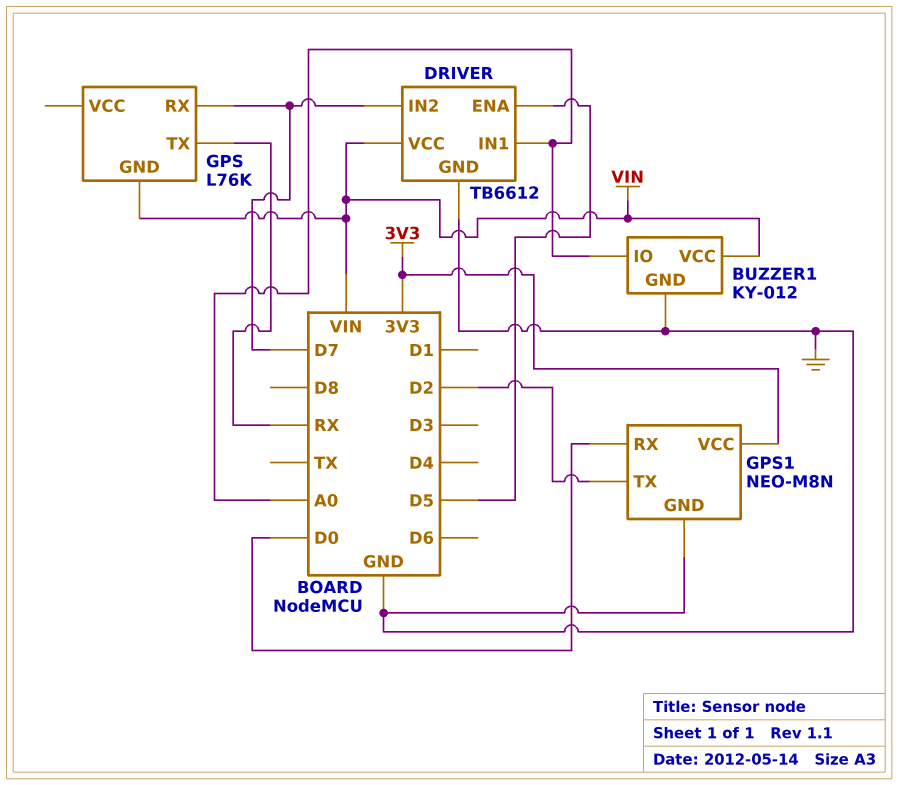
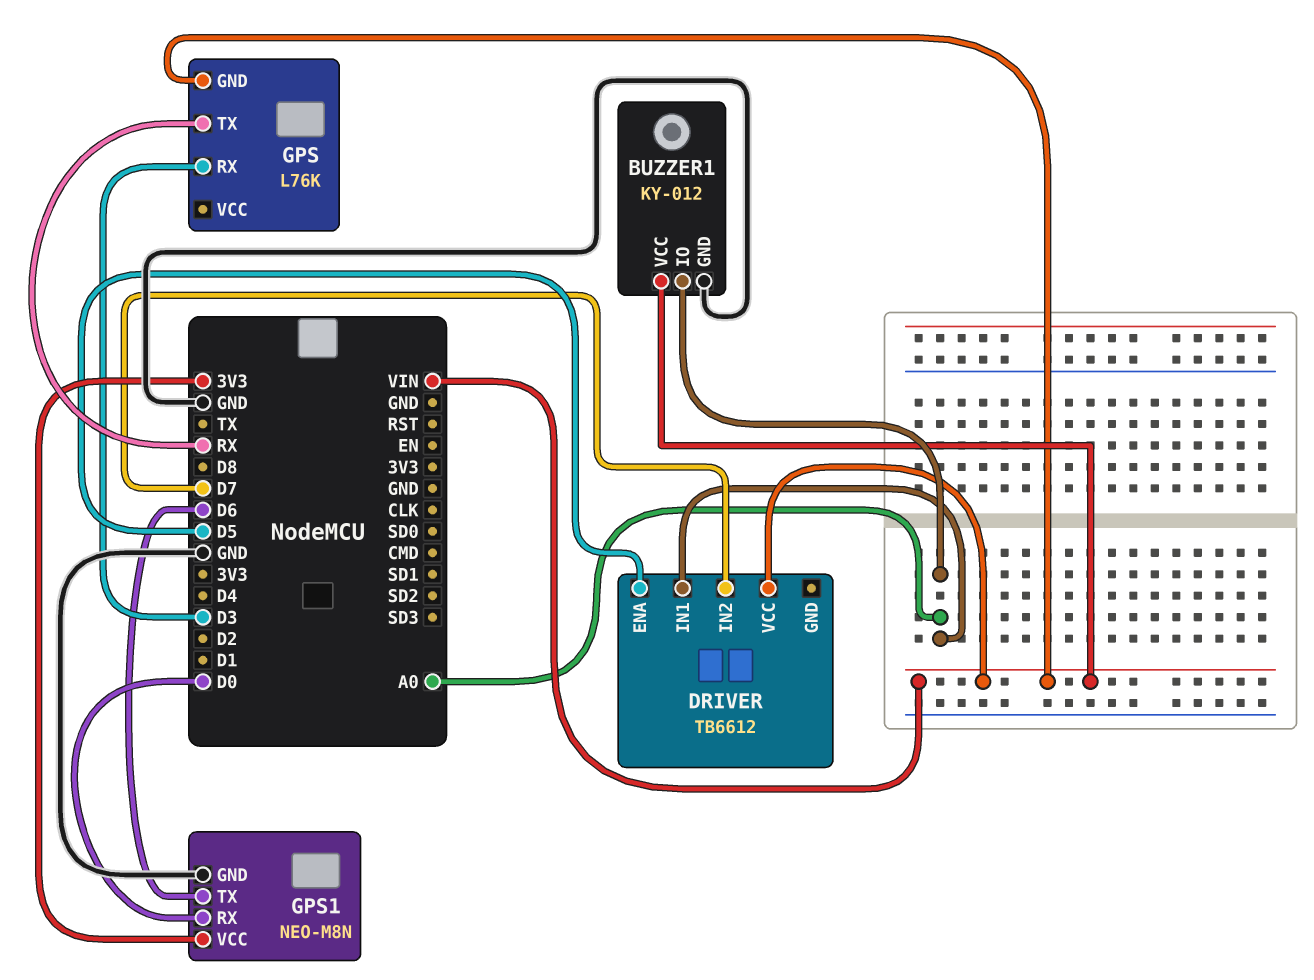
DRIVER pin GND: GND -> none
GPS pin RX: D7 -> D3
GPS1 pin TX: D2 -> D6

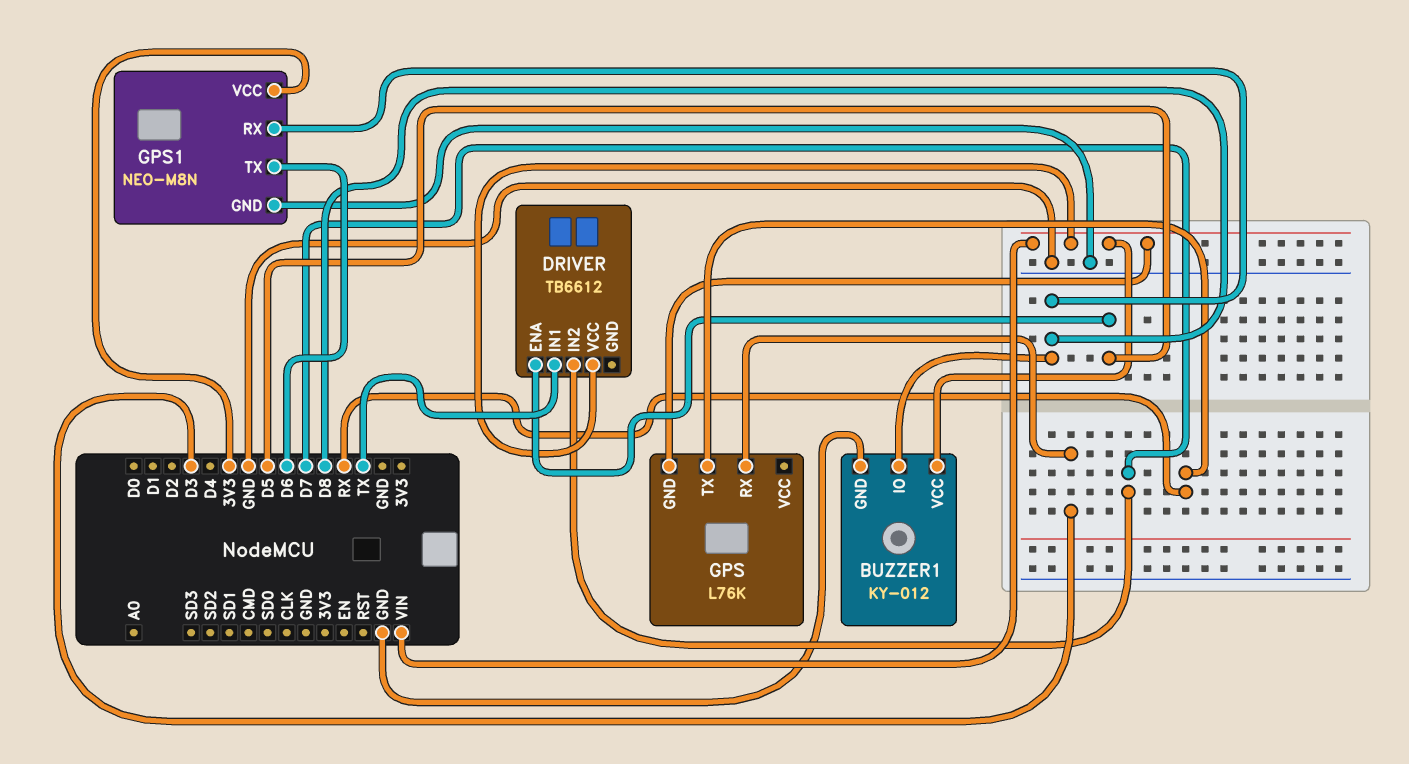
BUZZER1 pin IO: A0 -> D8
DRIVER pin IN1: A0 -> TX
GPS1 pin RX: D0 -> D8

